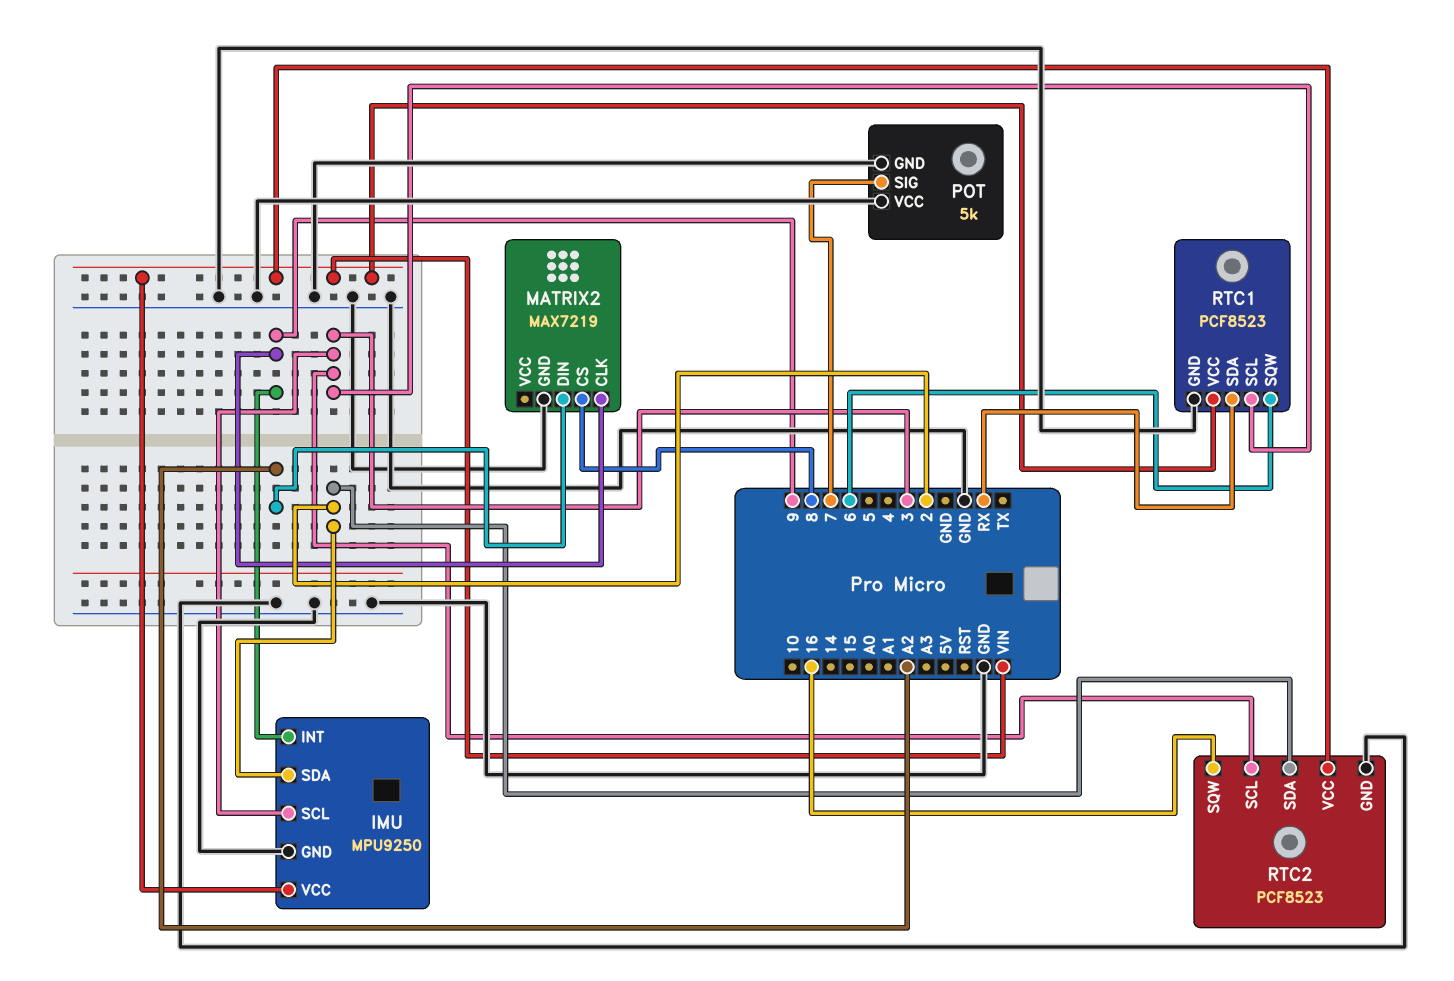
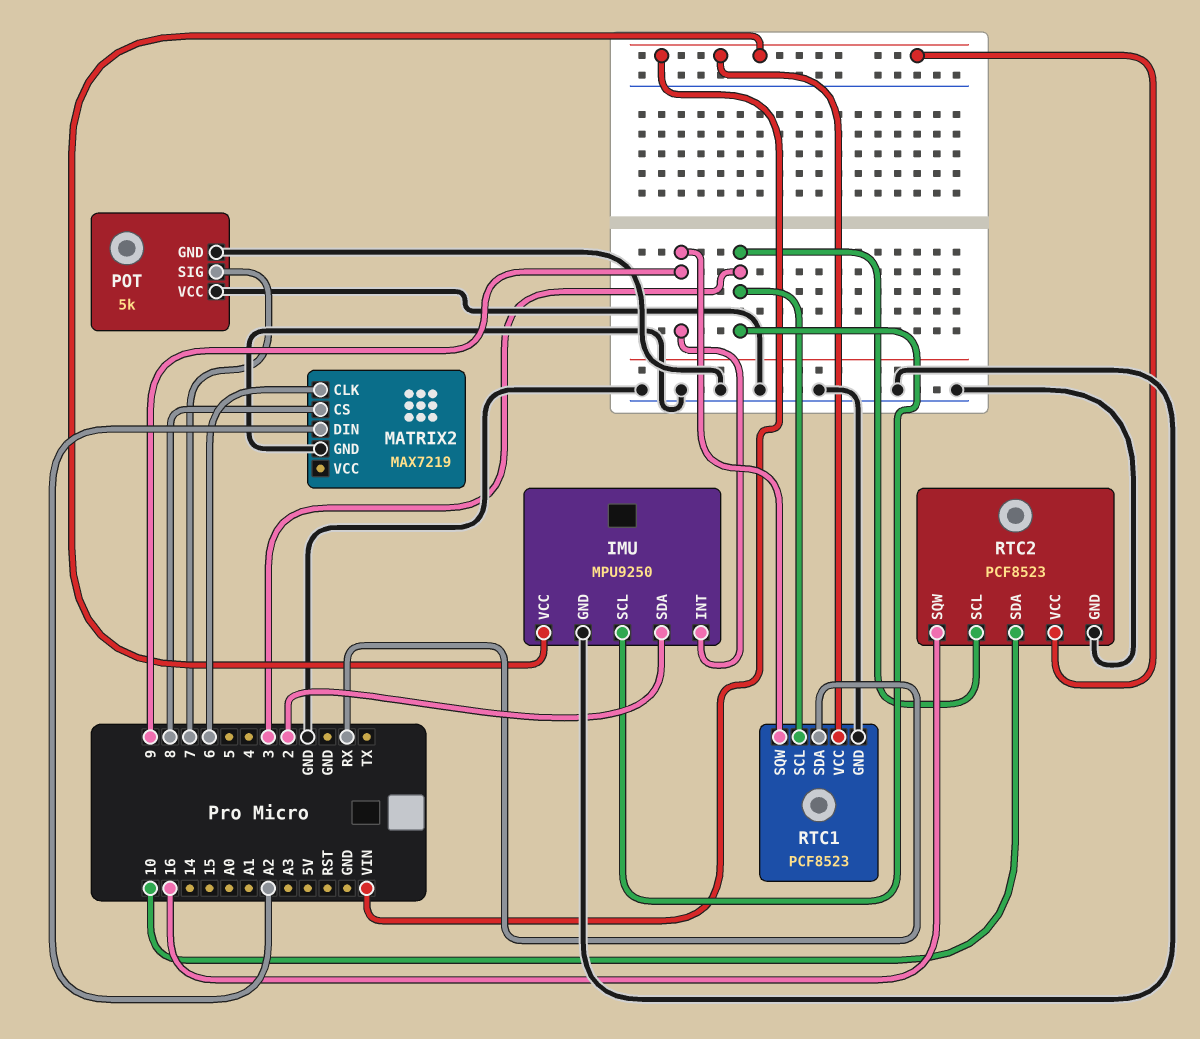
MATRIX2 pin CLK: 9 -> 6
RTC1 pin SQW: 6 -> 9
RTC2 pin SDA: 2 -> 10

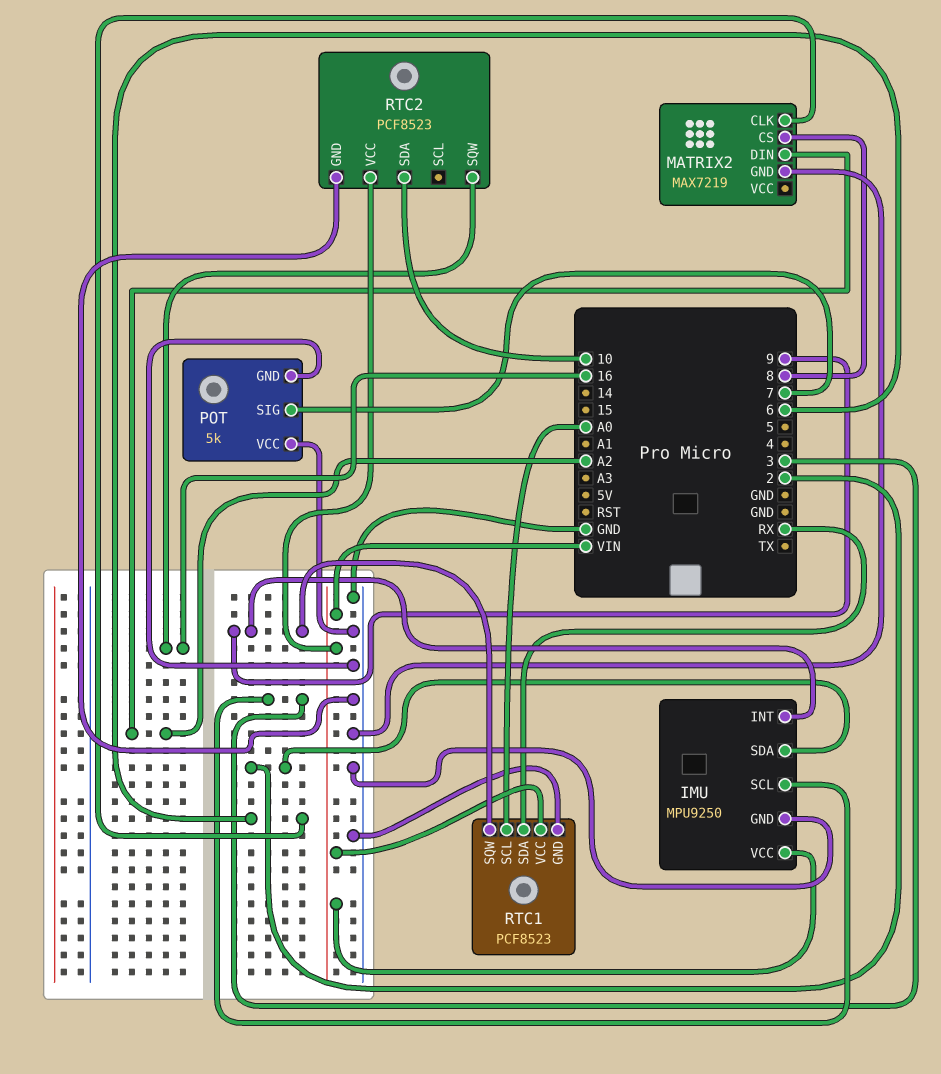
RTC1 pin SCL: 3 -> A0
RTC2 pin SCL: 3 -> none

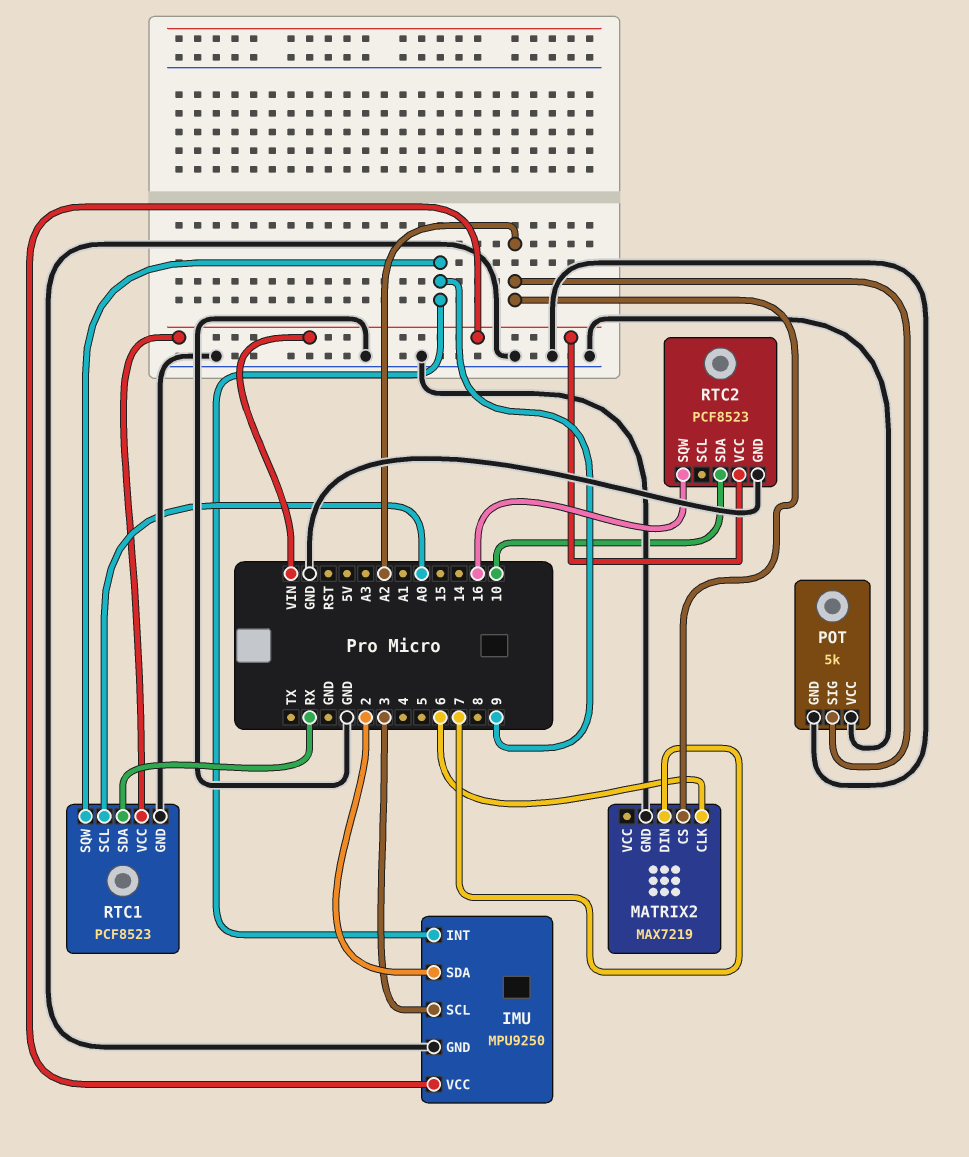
MATRIX2 pin CS: 8 -> A2
MATRIX2 pin DIN: A2 -> 7
POT pin SIG: 7 -> A2

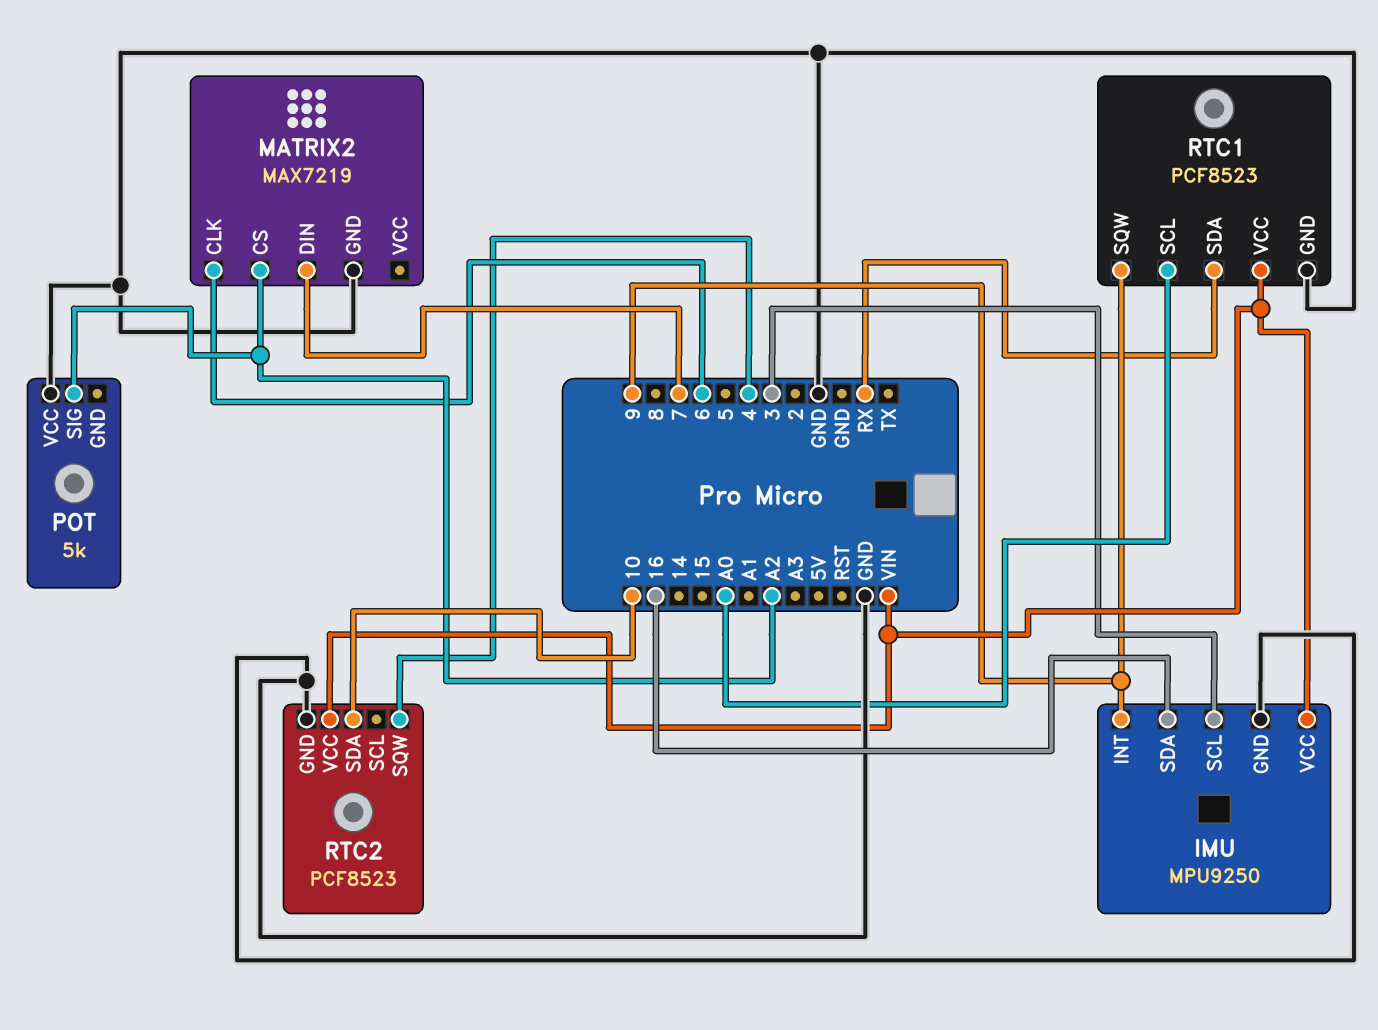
IMU pin SDA: 2 -> 16
POT pin GND: GND -> none
RTC2 pin SQW: 16 -> 4

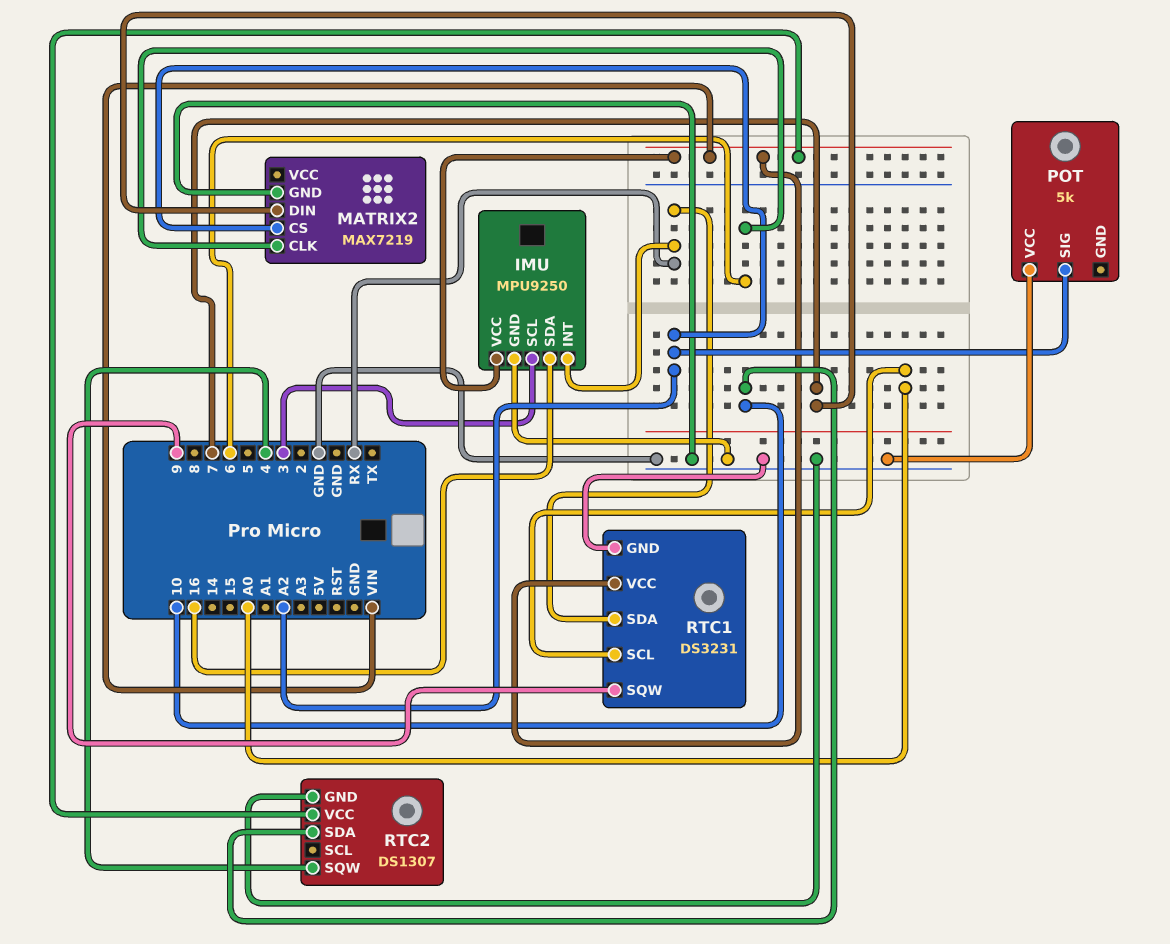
IMU pin INT: 9 -> RX
RTC1: PCF8523 -> DS3231
RTC2: PCF8523 -> DS1307

